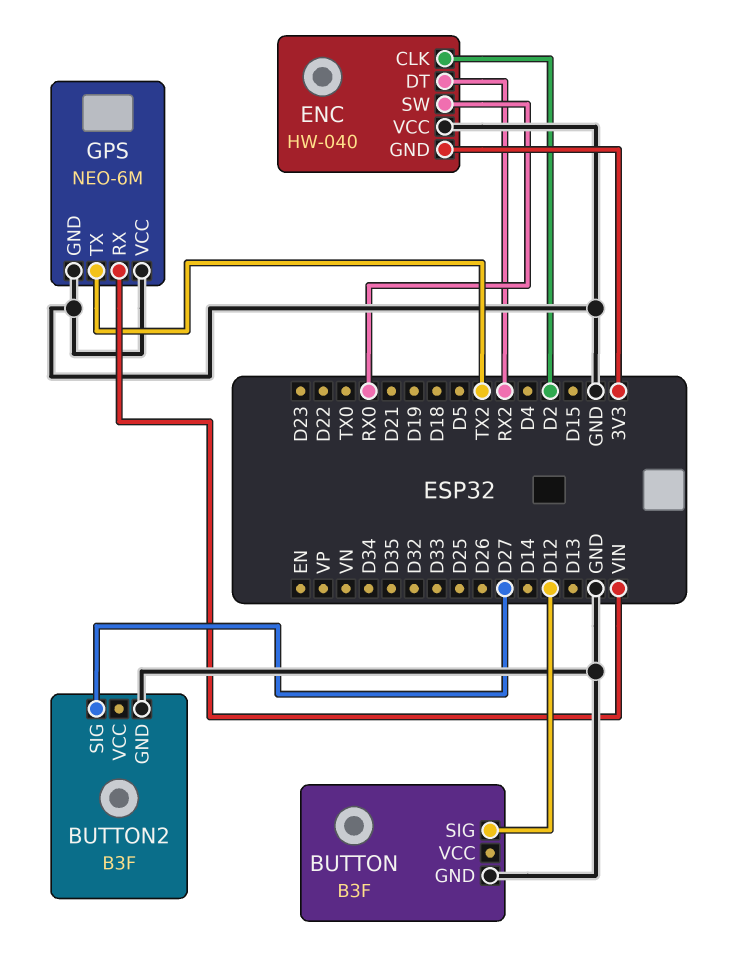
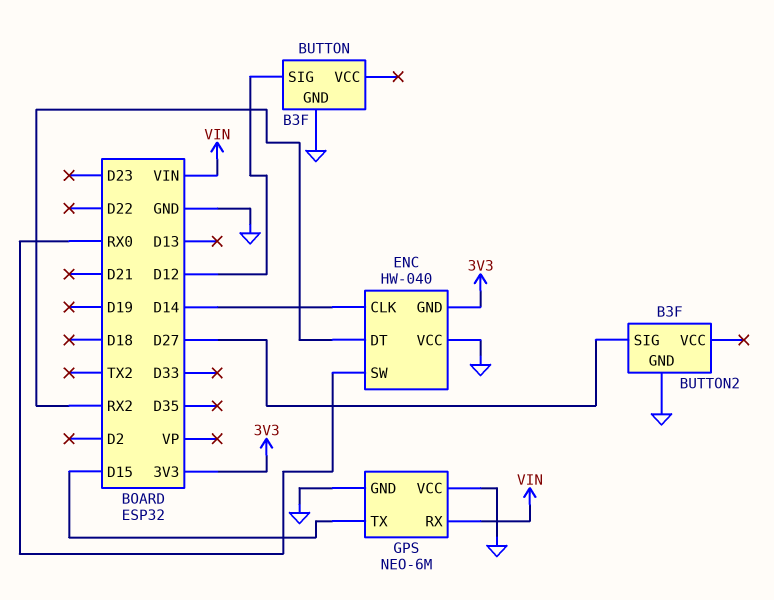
ENC pin CLK: D2 -> D14
GPS pin TX: TX2 -> D15

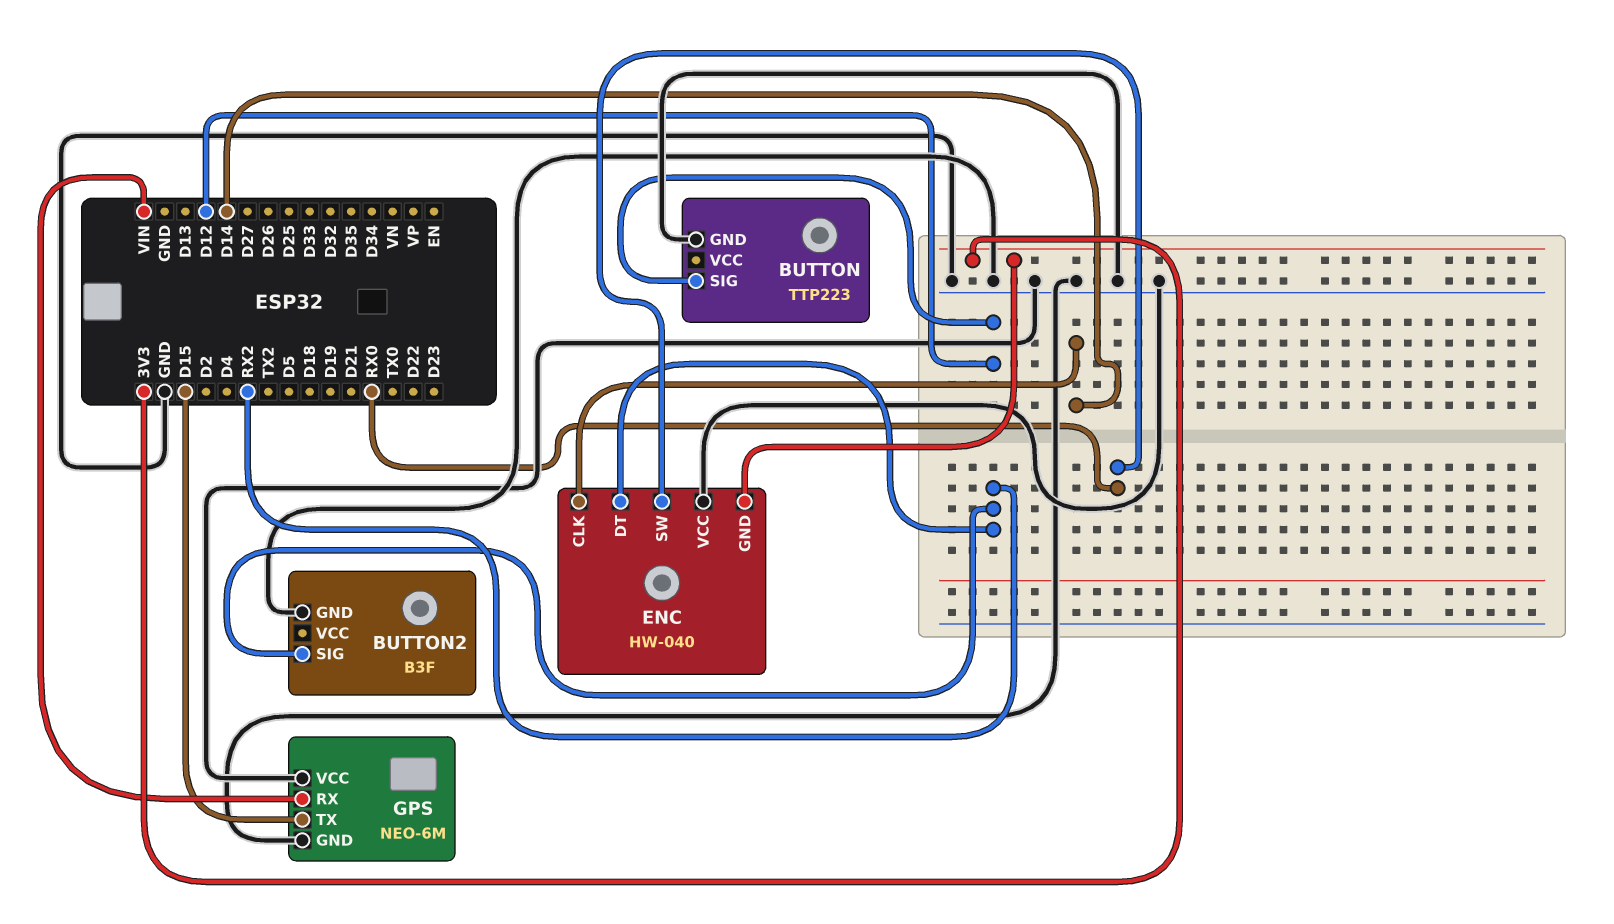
BUTTON: B3F -> TTP223
BUTTON2 pin SIG: D27 -> RX2

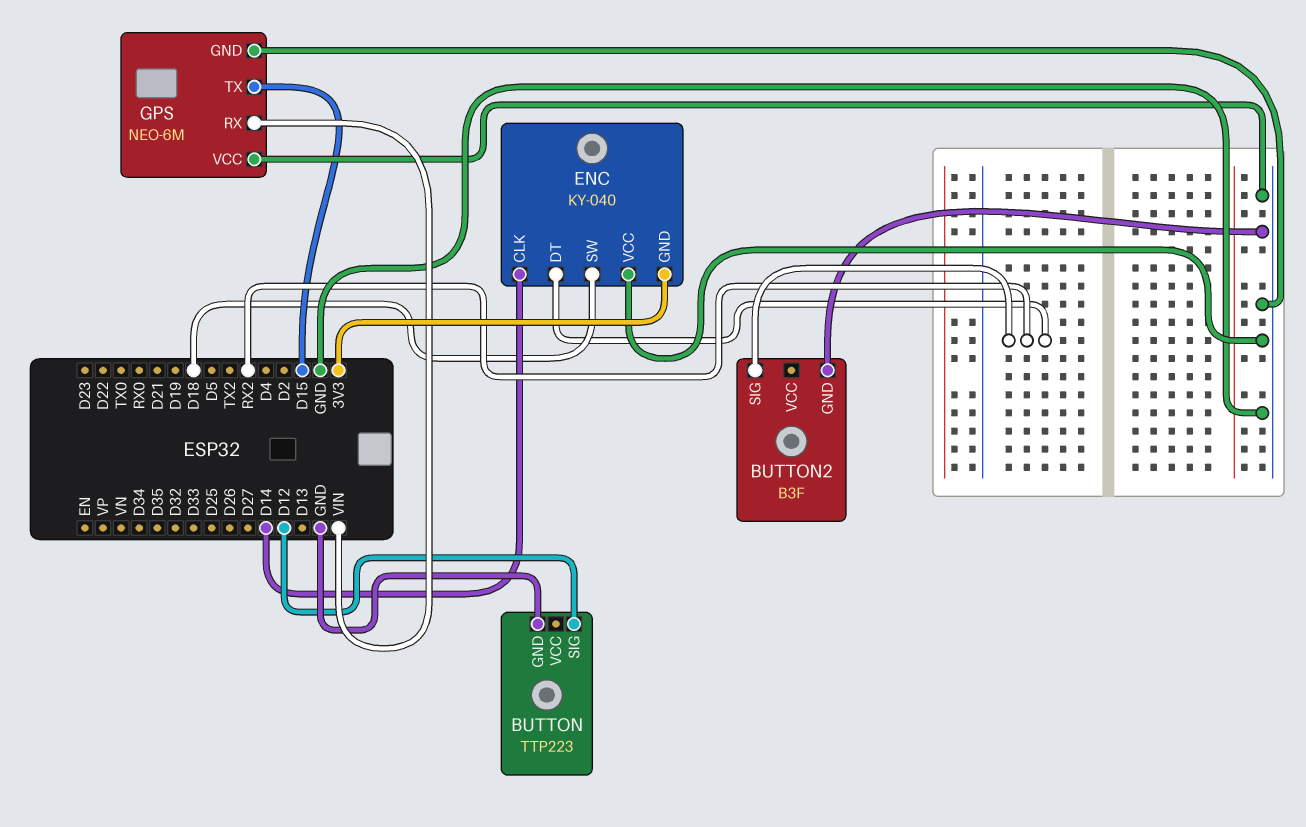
ENC: HW-040 -> KY-040
ENC pin SW: RX0 -> D18

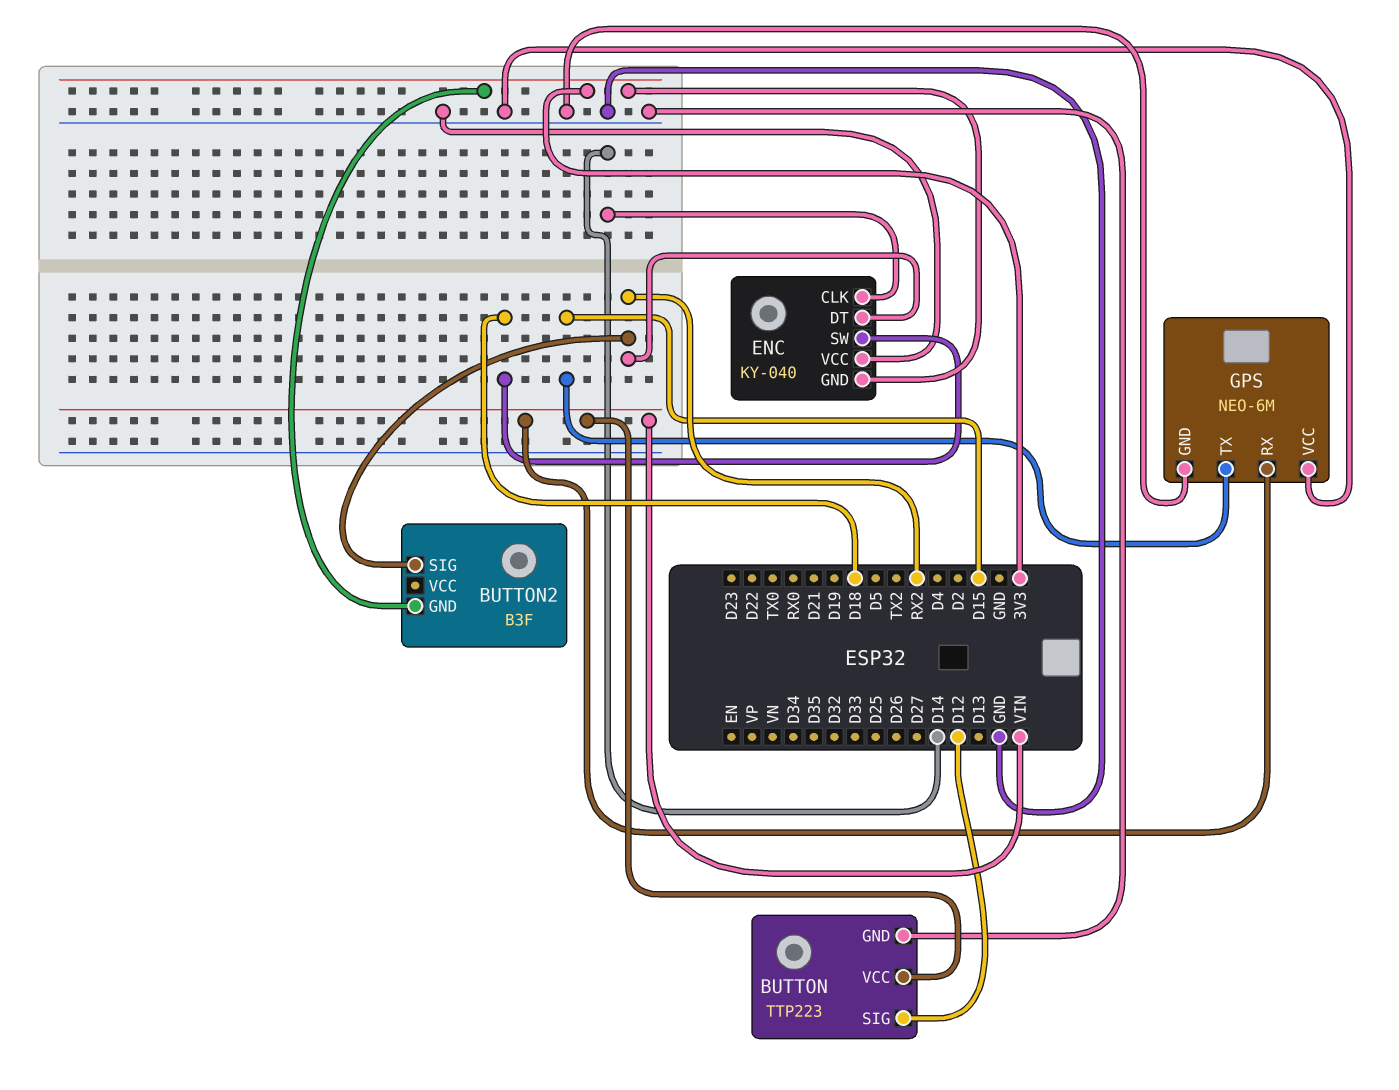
BUTTON pin VCC: none -> VIN
BUTTON2 pin GND: GND -> 3V3

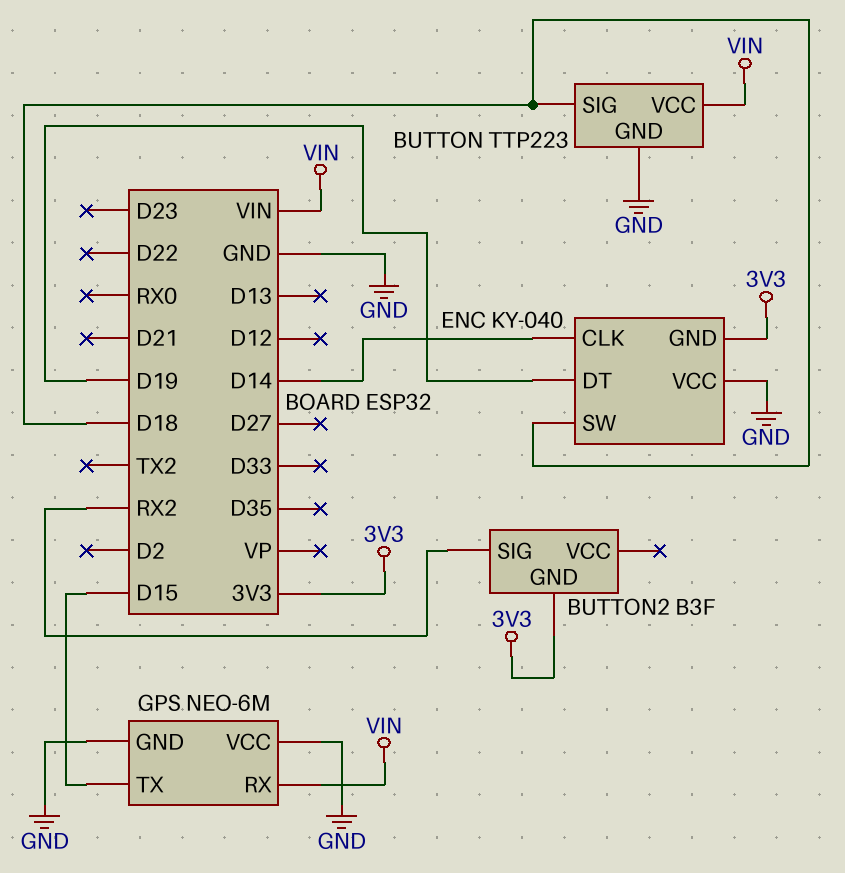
BUTTON pin SIG: D12 -> D18
ENC pin DT: RX2 -> D19

